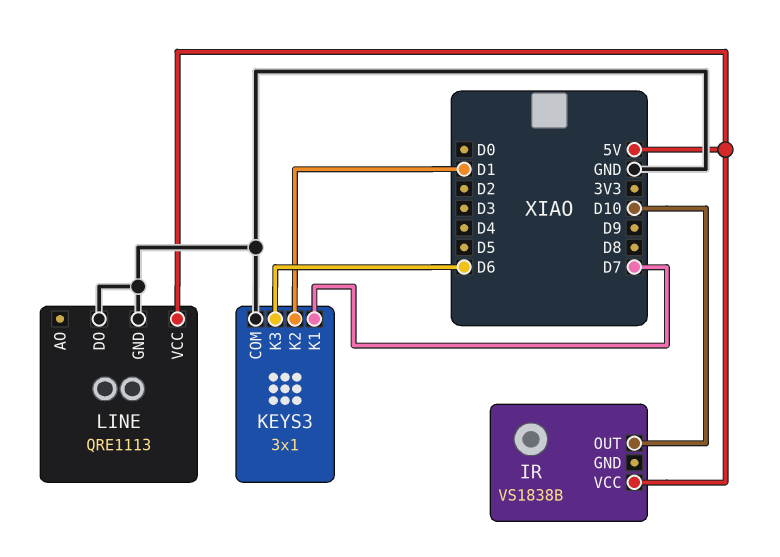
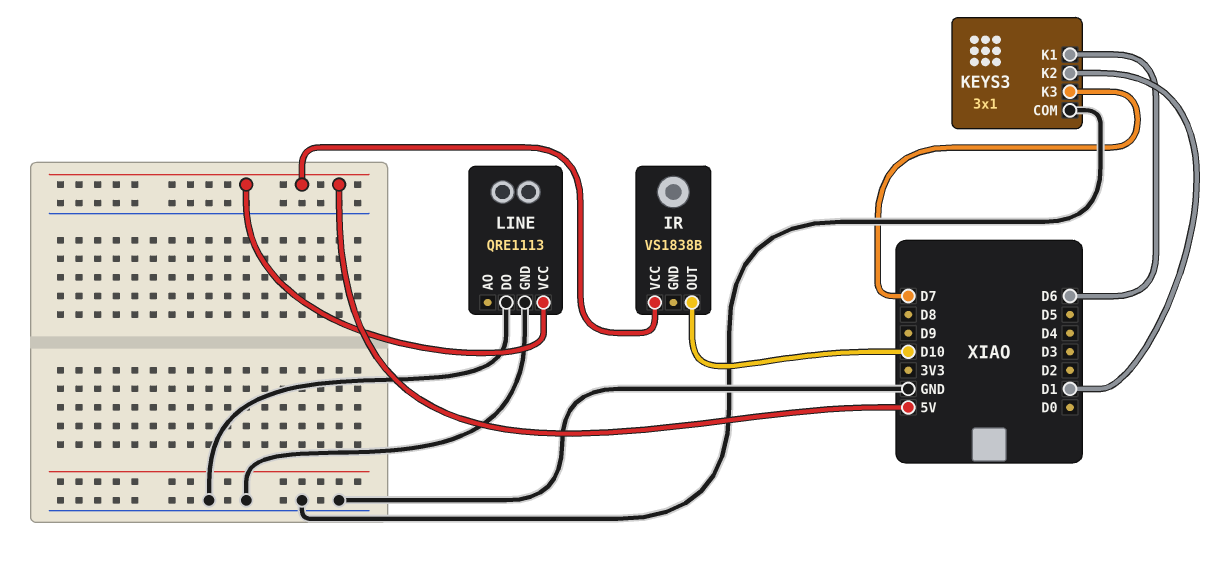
KEYS3 pin K1: D7 -> D6
KEYS3 pin K3: D6 -> D7

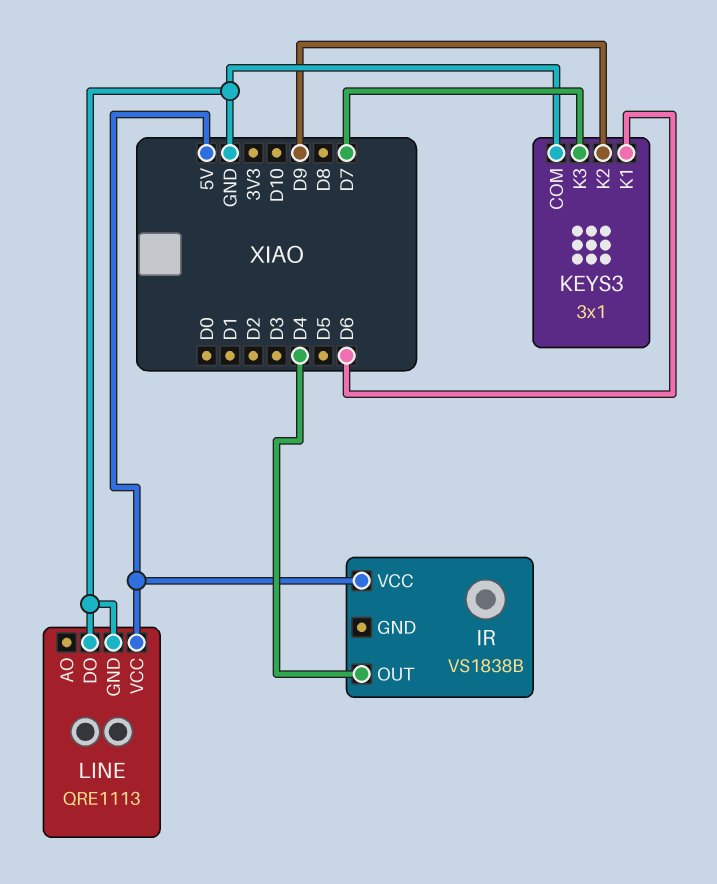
IR pin OUT: D10 -> D4
KEYS3 pin K2: D1 -> D9

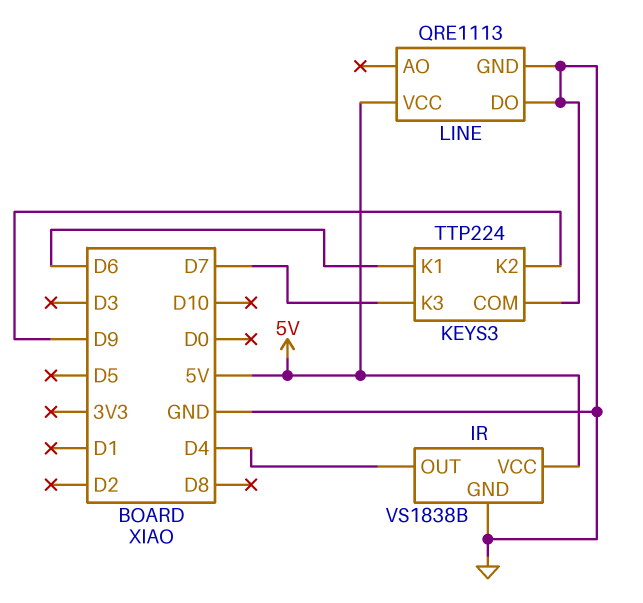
IR pin GND: none -> GND
KEYS3: 3x1 -> TTP224

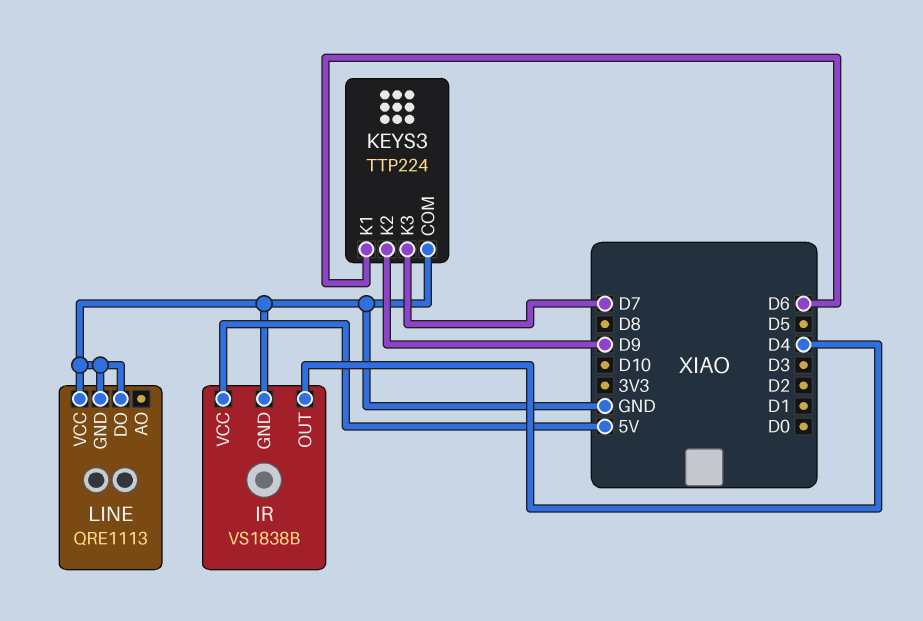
LINE pin VCC: 5V -> GND

